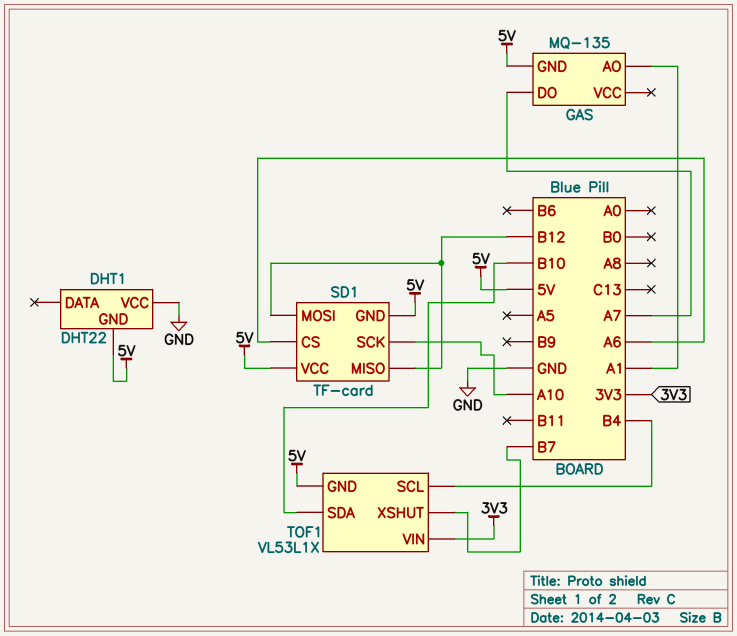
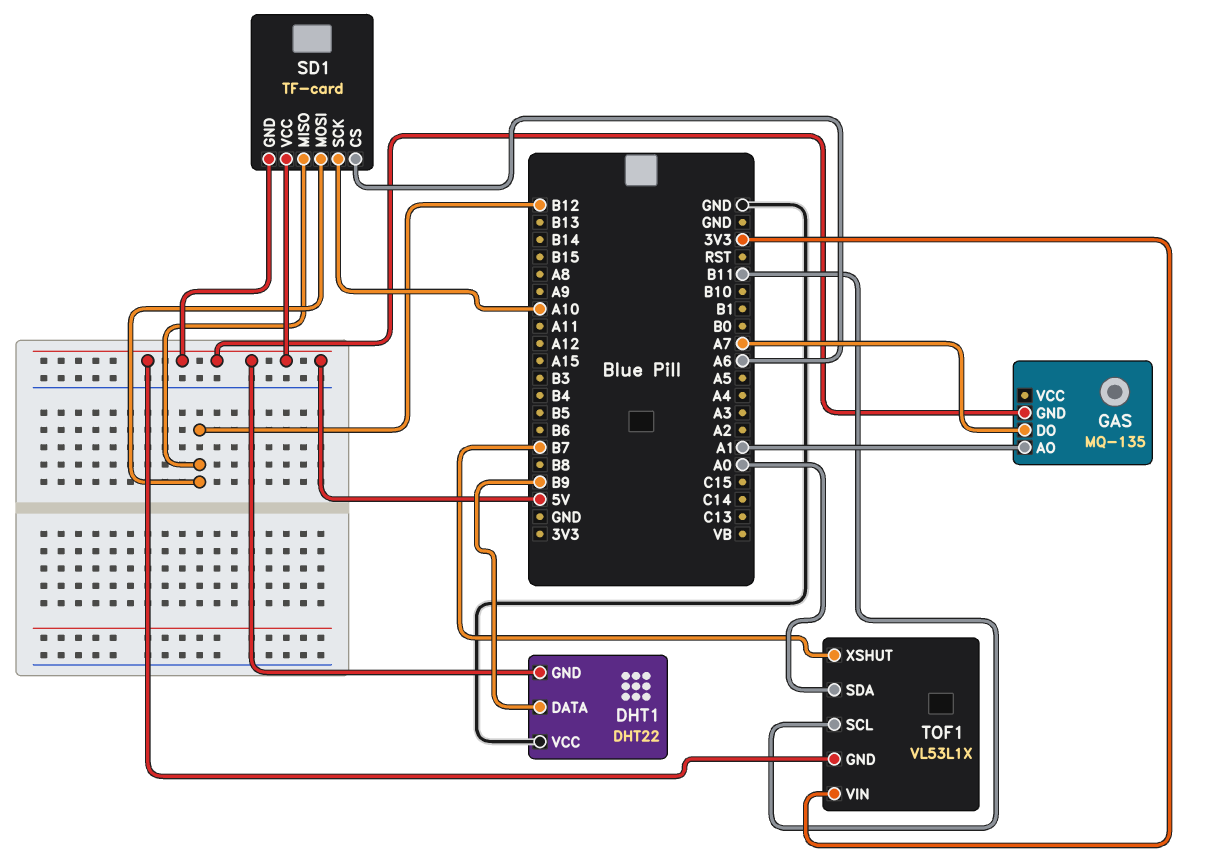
DHT1 pin DATA: none -> B9
TOF1 pin SCL: B4 -> B11
TOF1 pin SDA: B10 -> A0

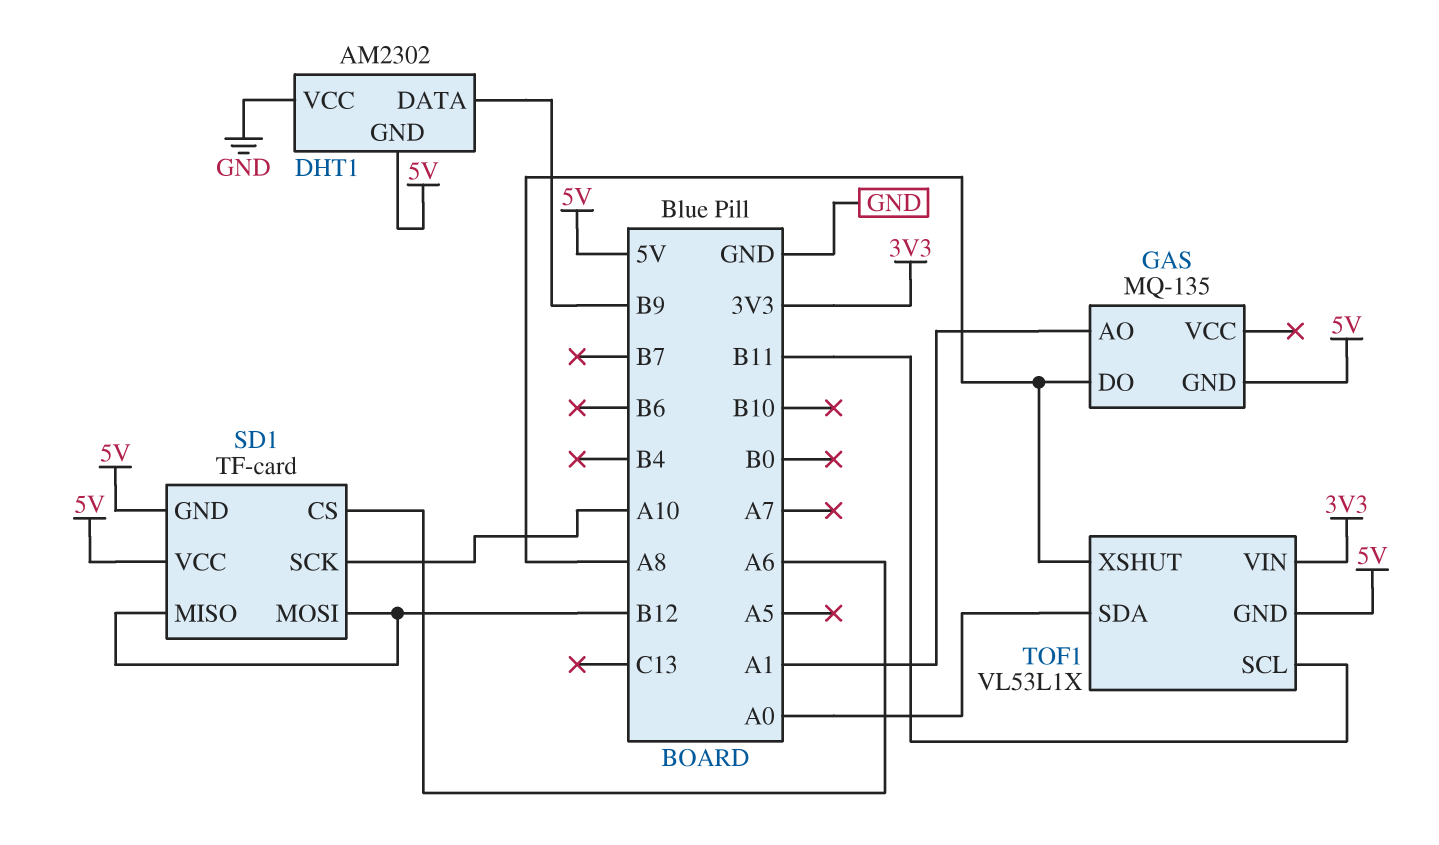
DHT1: DHT22 -> AM2302
GAS pin DO: A7 -> A8
TOF1 pin XSHUT: B7 -> A8

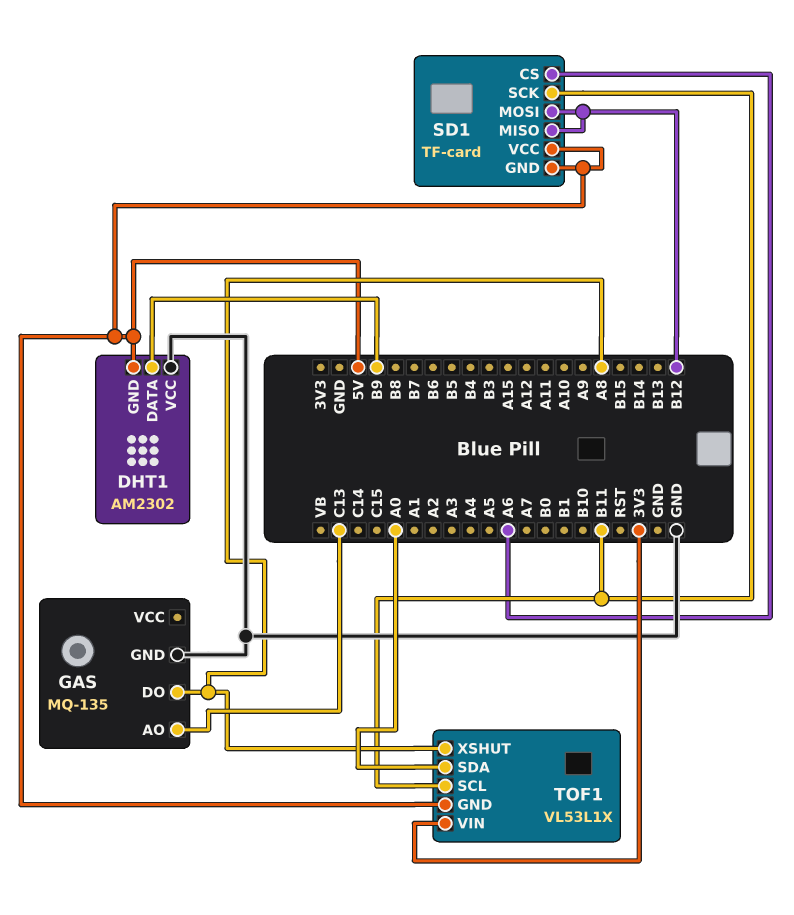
GAS pin AO: A1 -> C13
GAS pin GND: 5V -> GND
SD1 pin SCK: A10 -> B11

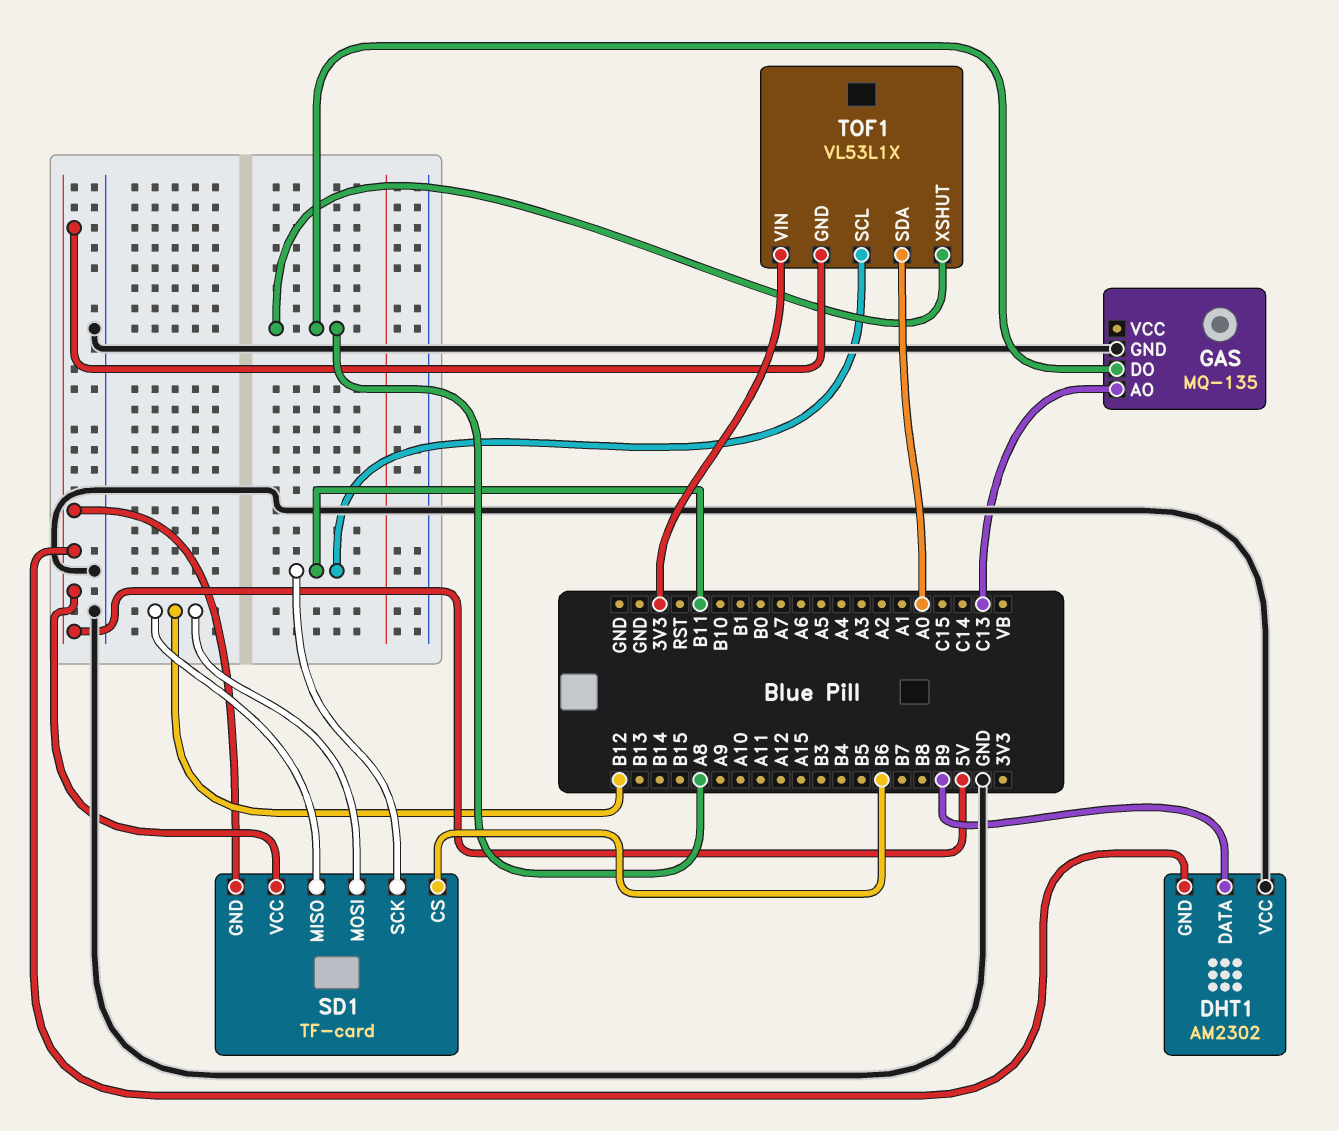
SD1 pin CS: A6 -> B6

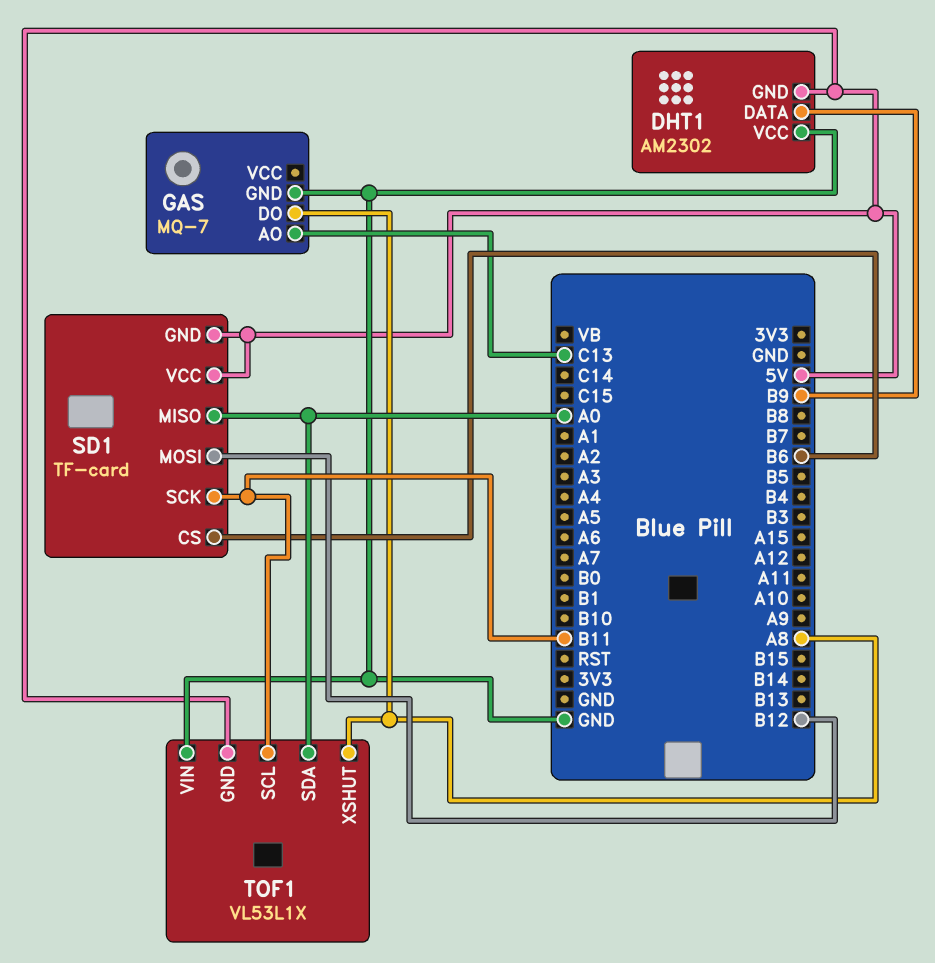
GAS: MQ-135 -> MQ-7
SD1 pin MISO: B12 -> A0
TOF1 pin VIN: 3V3 -> GND

